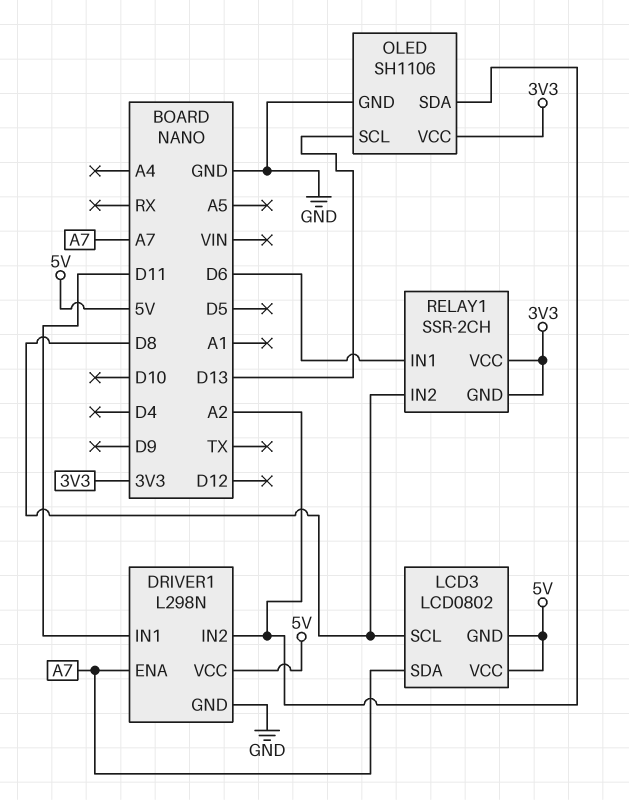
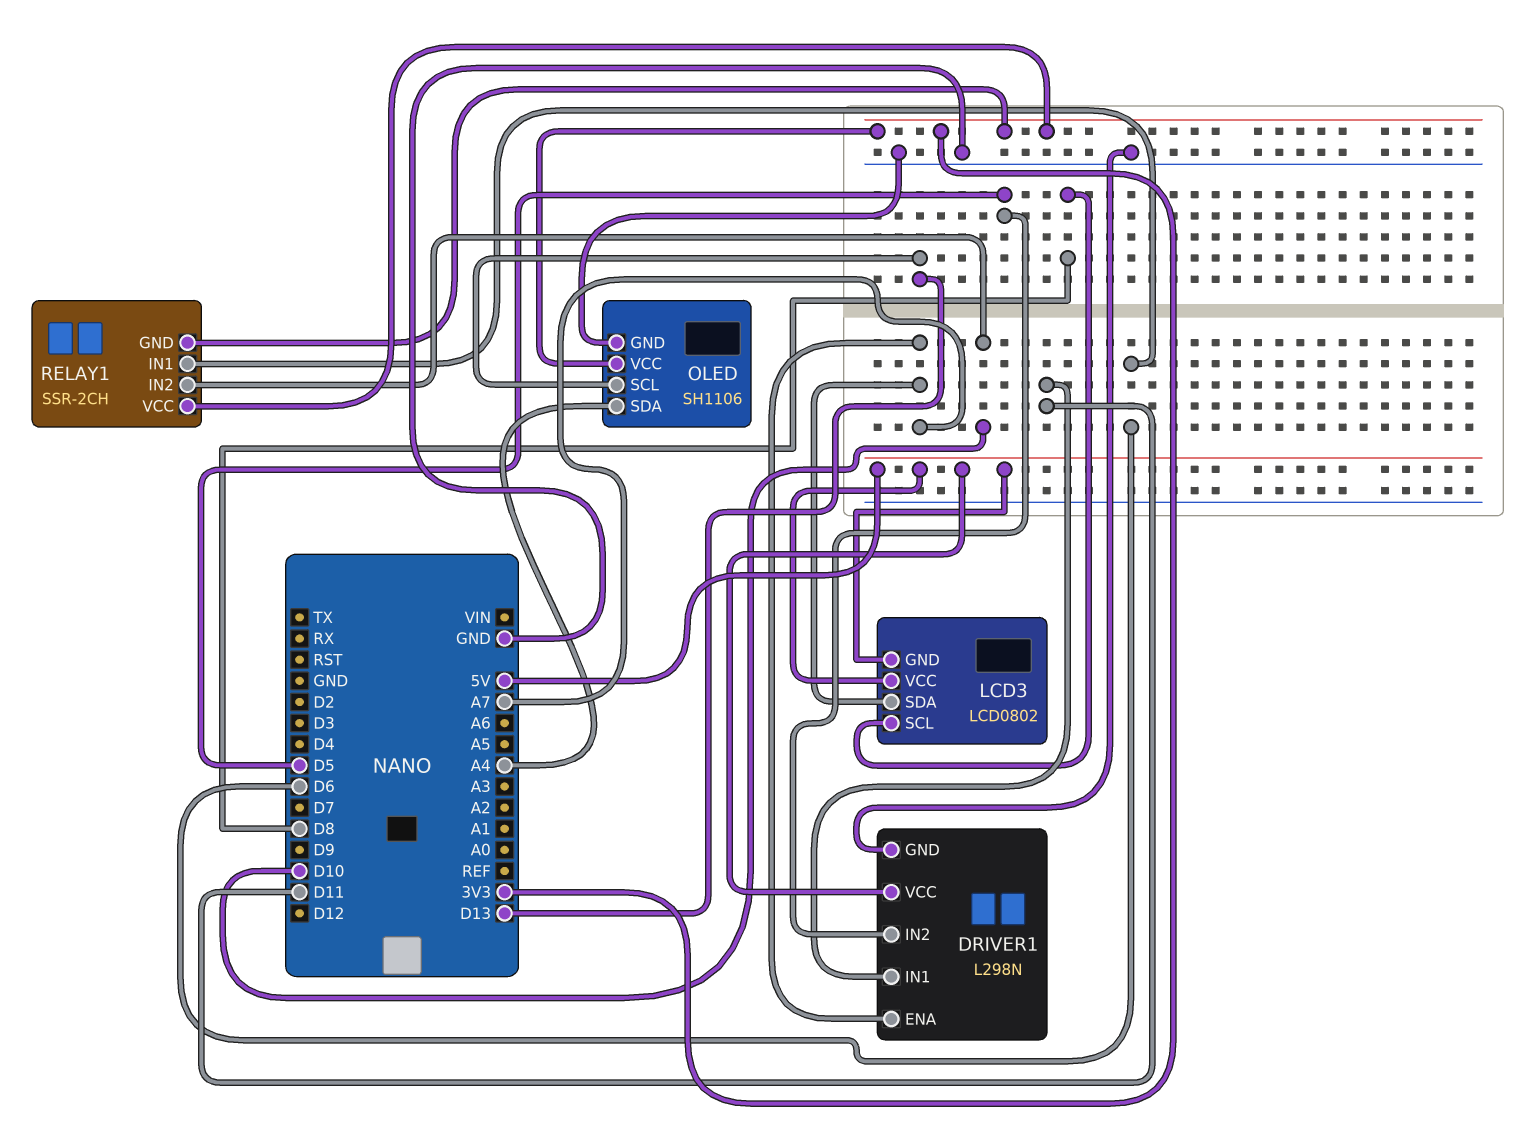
DRIVER1 pin IN2: A2 -> D5
OLED pin SDA: A2 -> A4
RELAY1 pin IN2: D8 -> D10

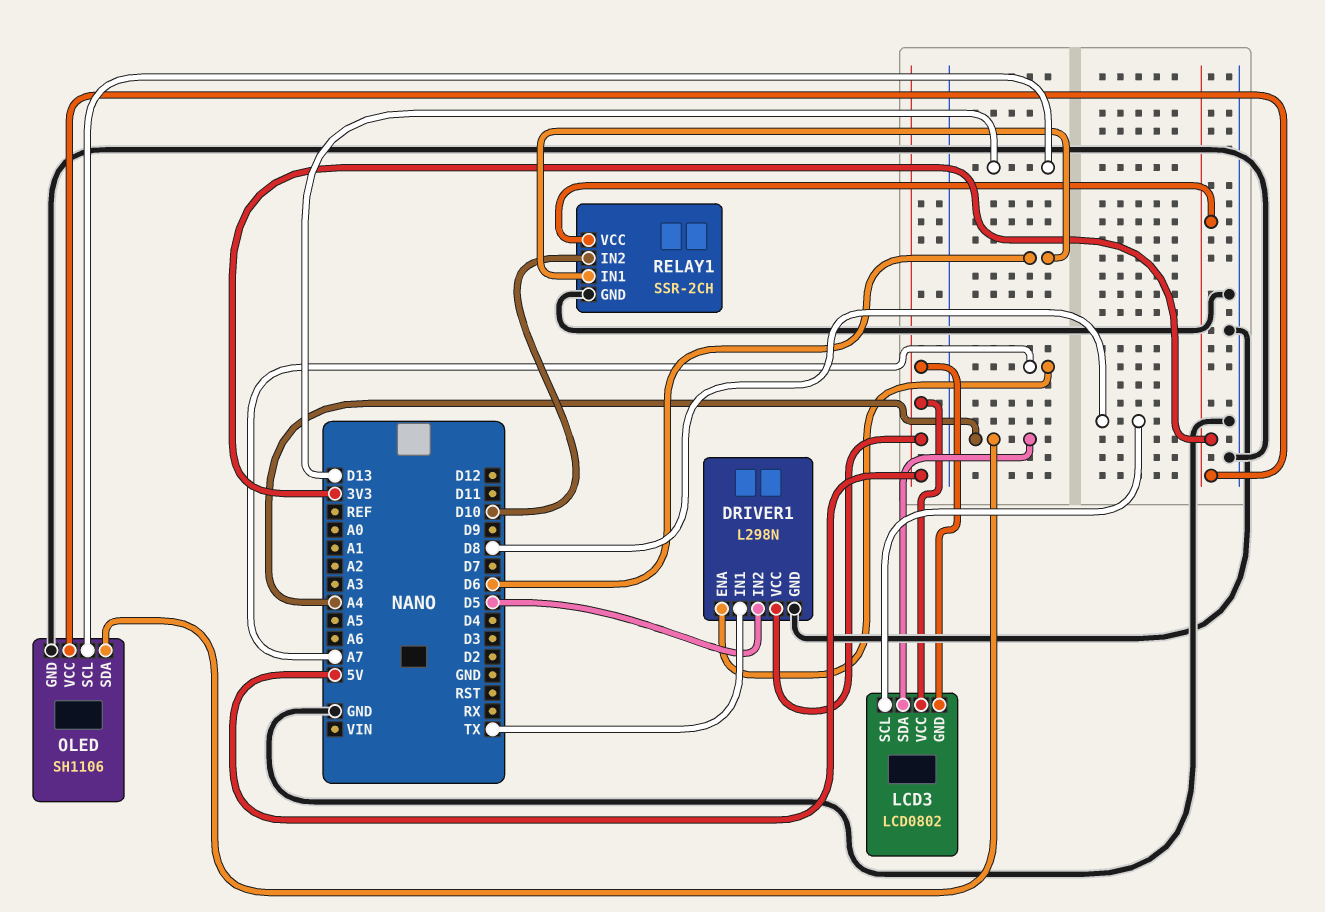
DRIVER1 pin IN1: D11 -> TX
LCD3 pin SDA: A7 -> A4
RELAY1 pin GND: 3V3 -> GND

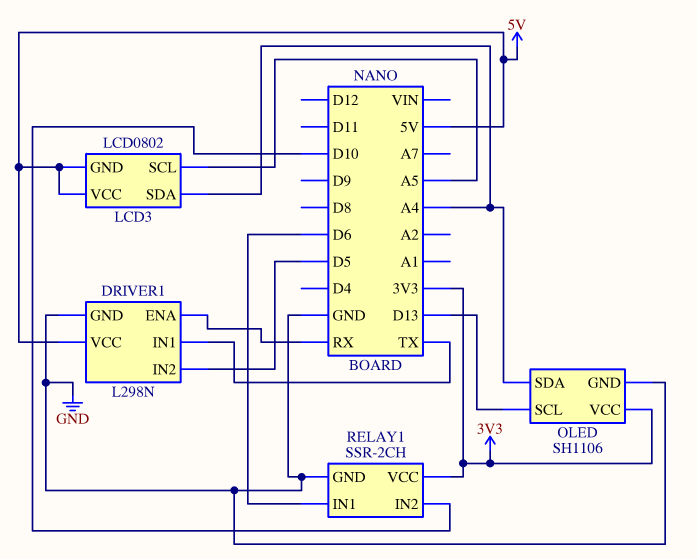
DRIVER1 pin ENA: A7 -> RX
LCD3 pin SCL: D8 -> A5

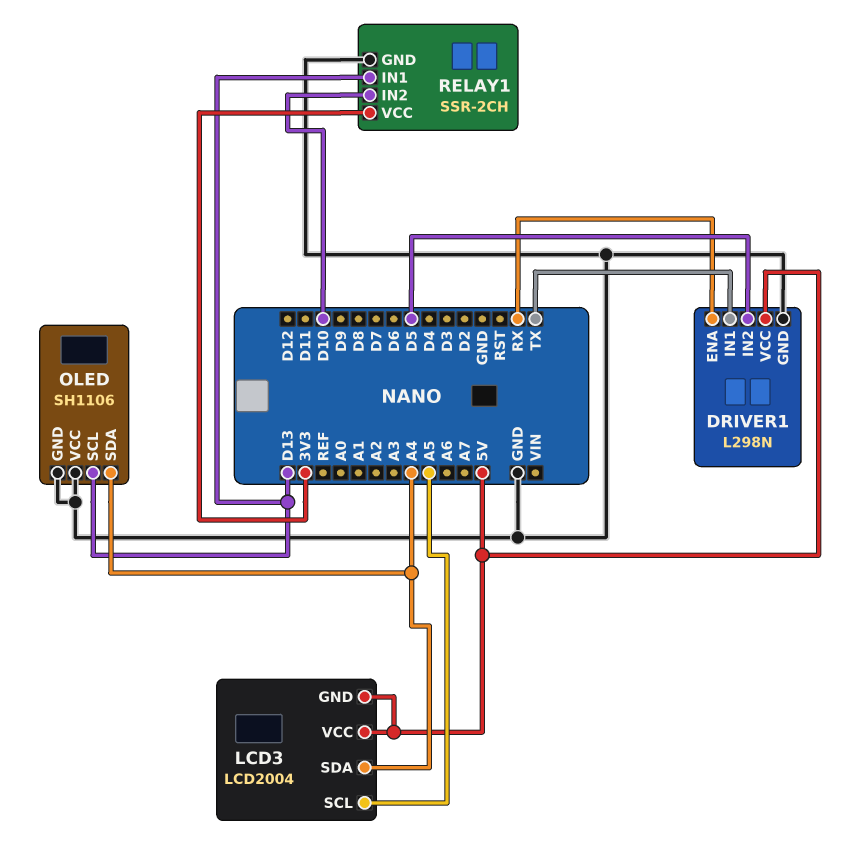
LCD3: LCD0802 -> LCD2004
OLED pin VCC: 3V3 -> GND
RELAY1 pin IN1: D6 -> D13

